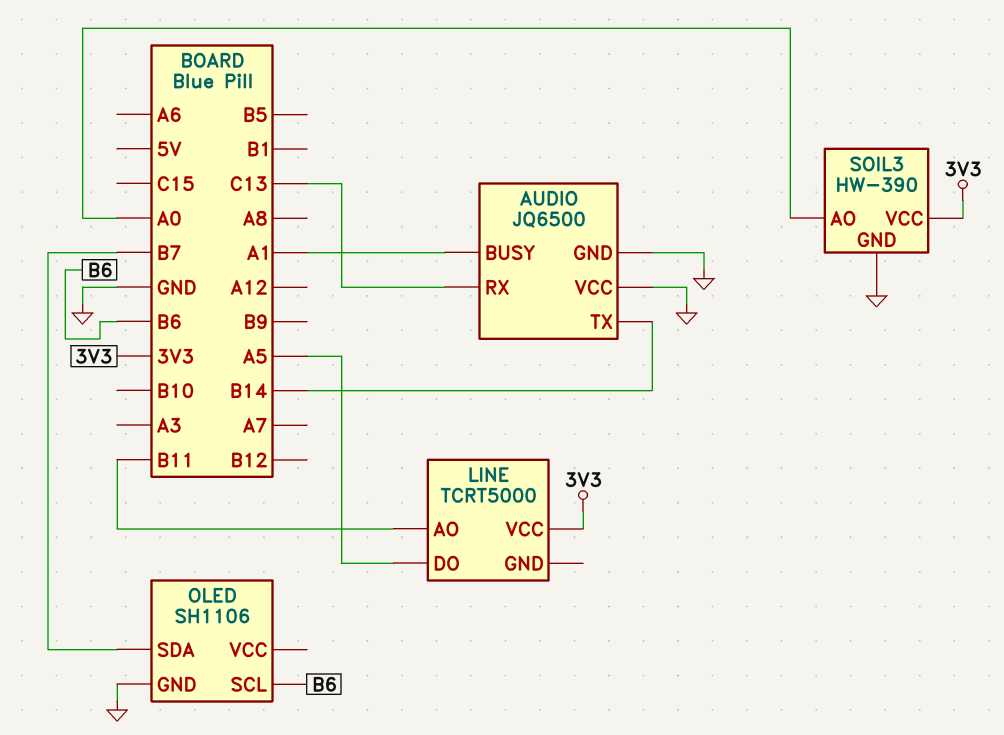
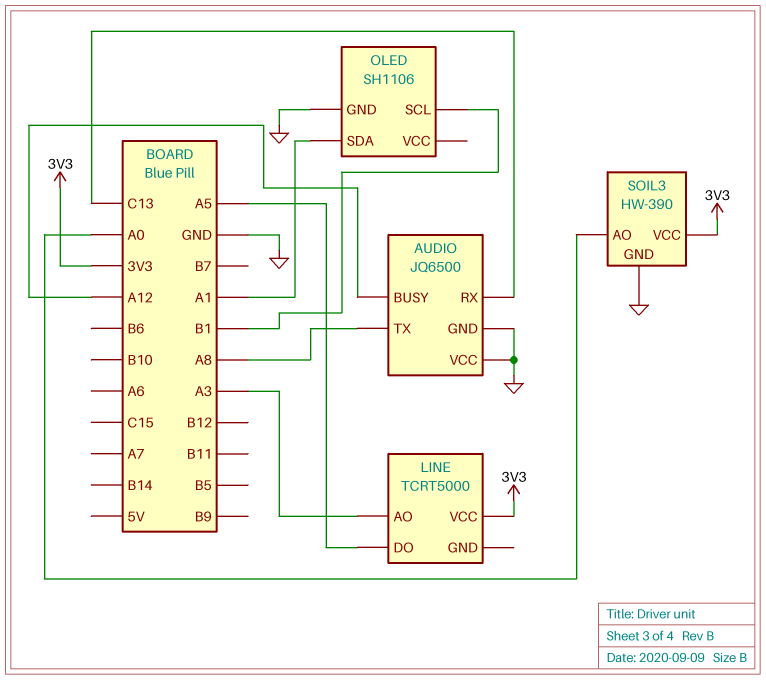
AUDIO pin BUSY: A1 -> A12
AUDIO pin TX: B14 -> A8
LINE pin AO: B11 -> A3
OLED pin SCL: B6 -> B1
OLED pin SDA: B7 -> A1

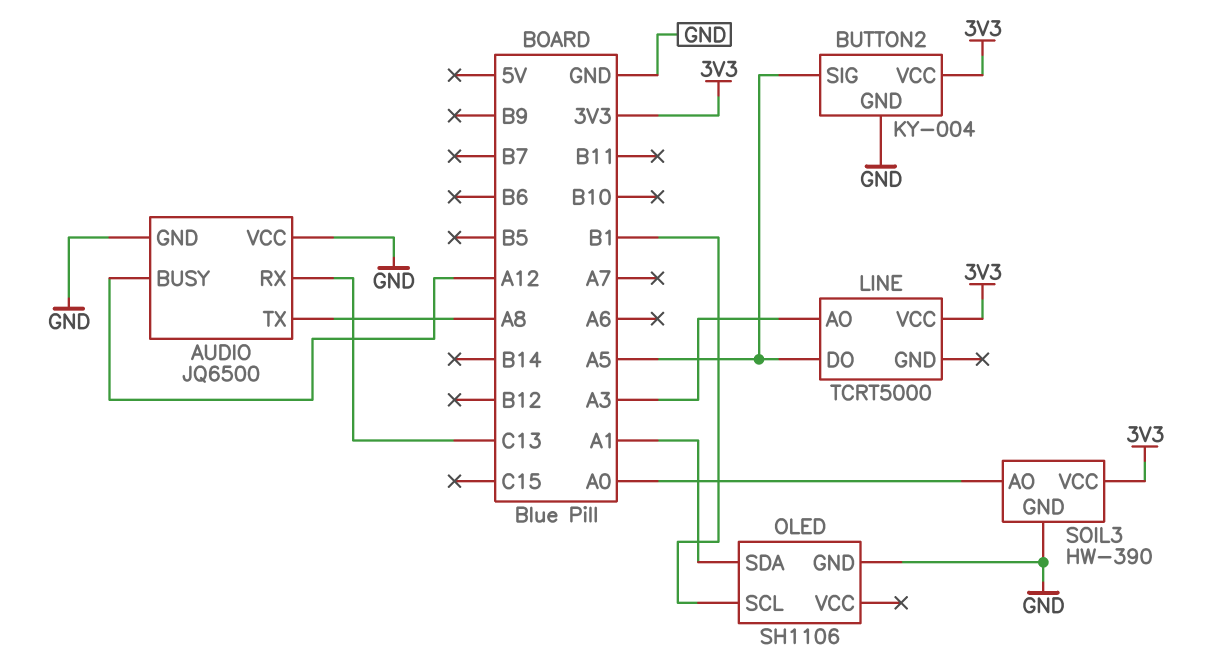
BUTTON2: none -> KY-004
BUTTON2 pin GND: none -> GND
BUTTON2 pin SIG: none -> A5
BUTTON2 pin VCC: none -> 3V3

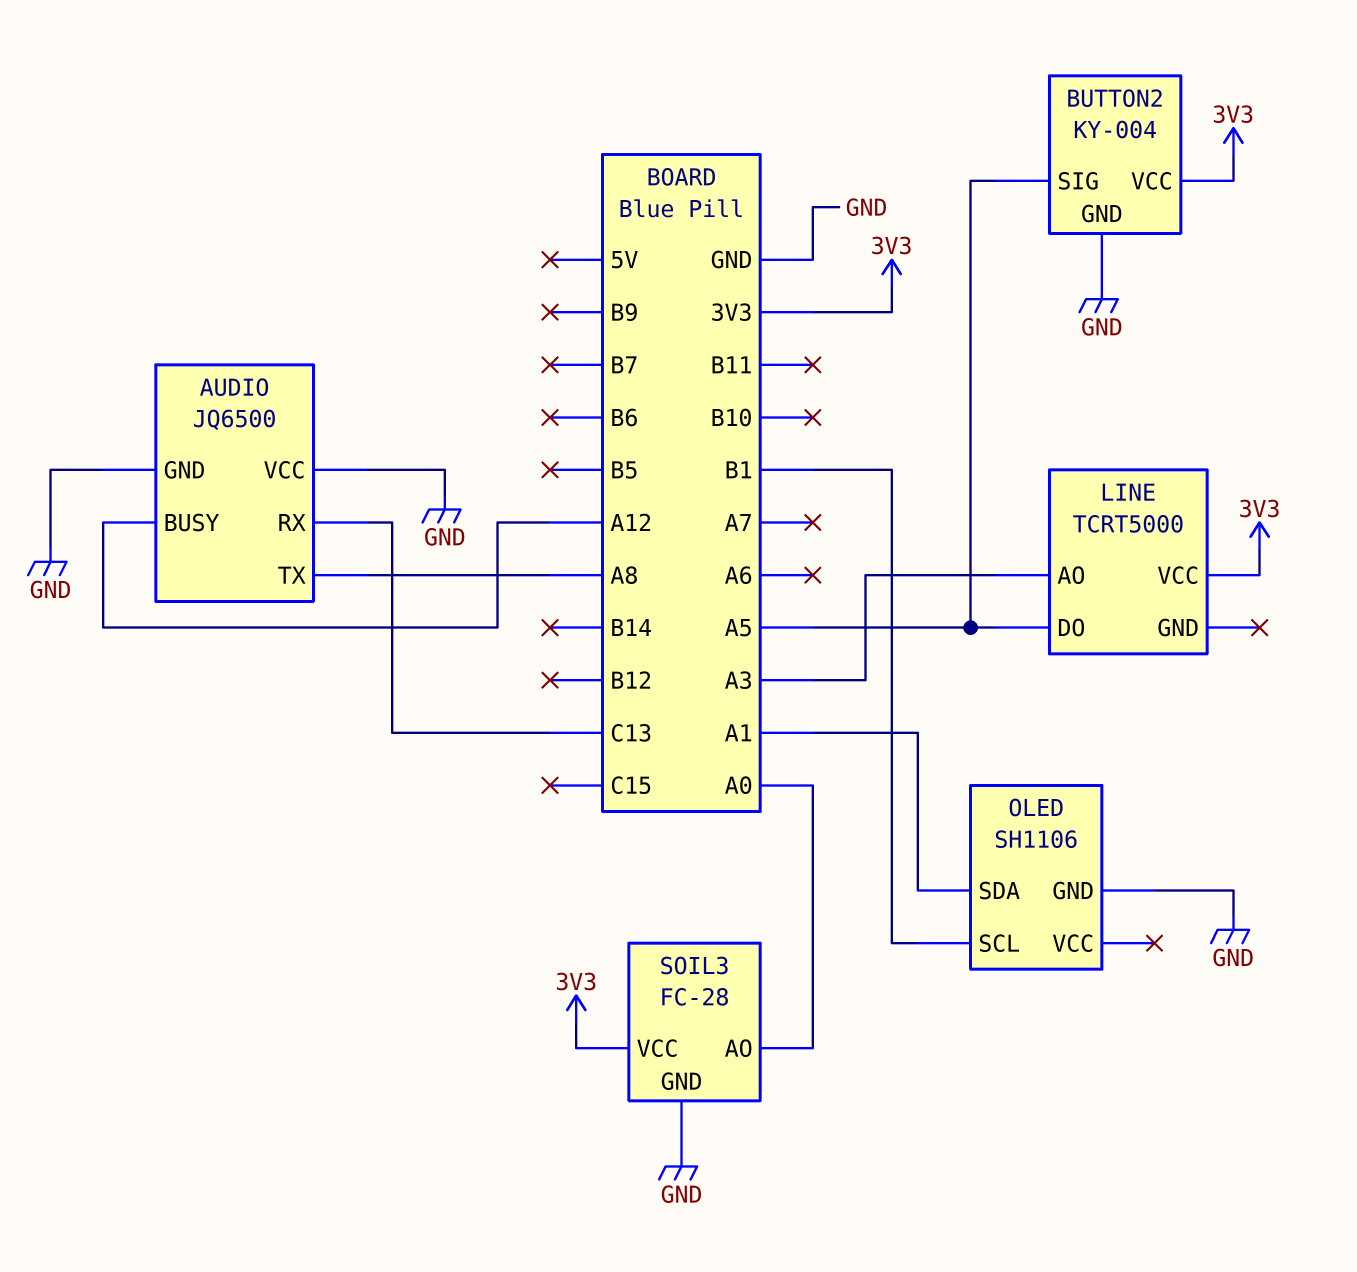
SOIL3: HW-390 -> FC-28

